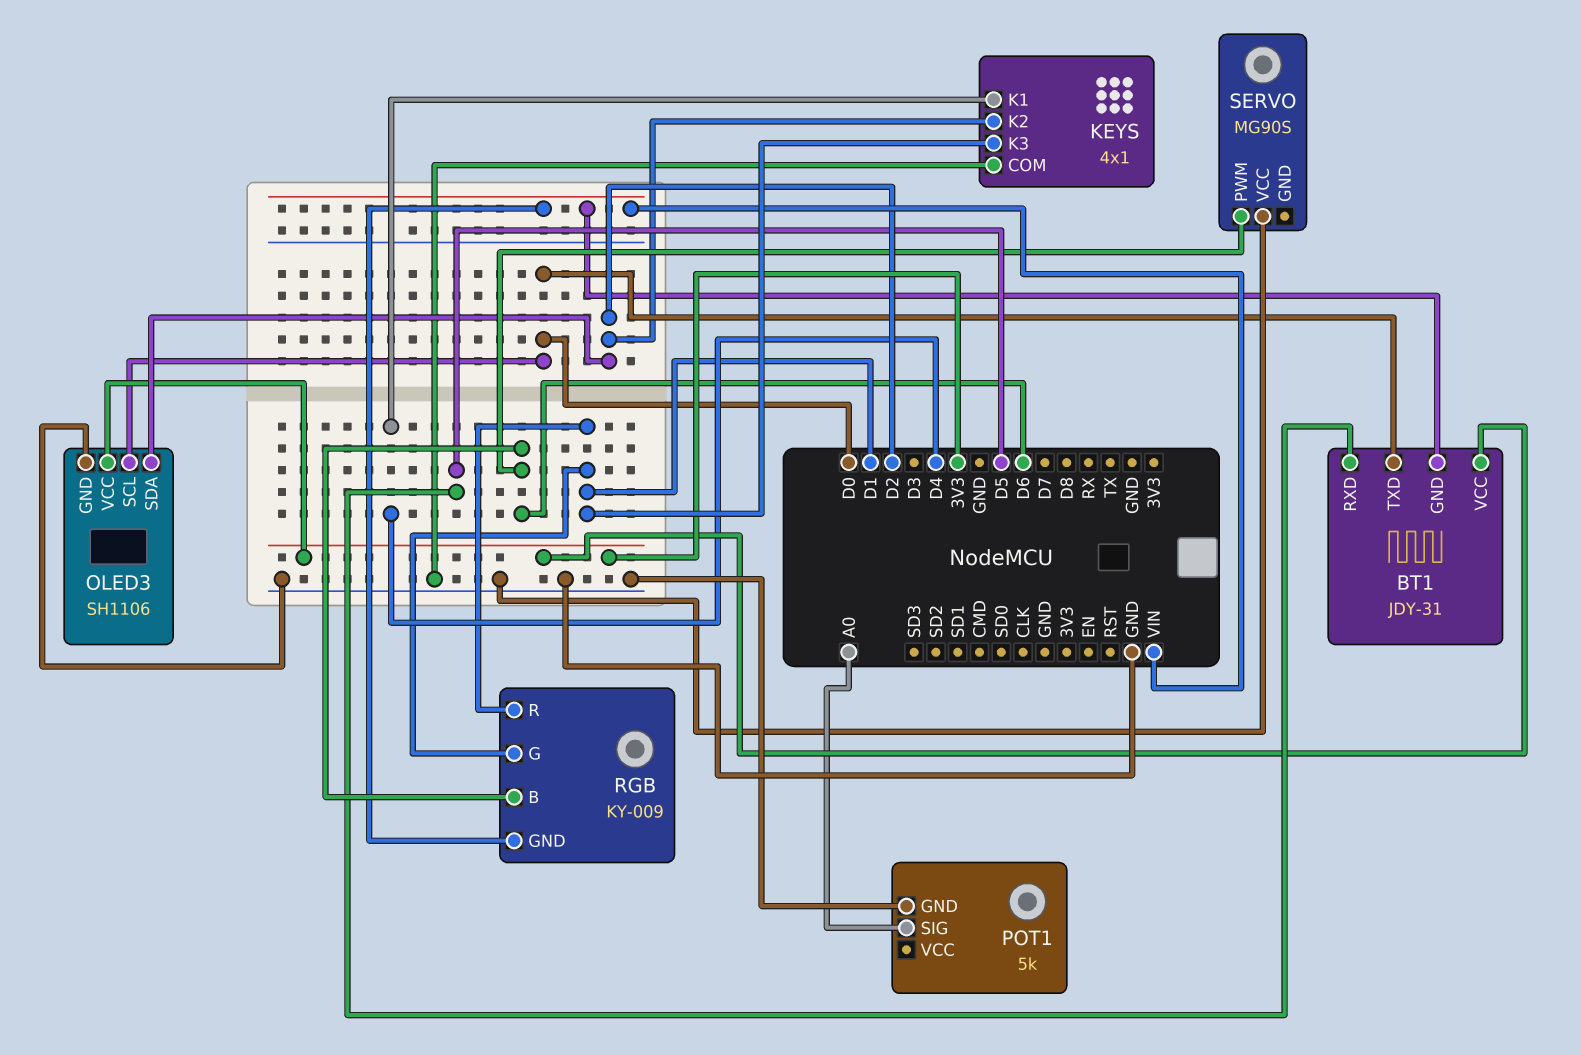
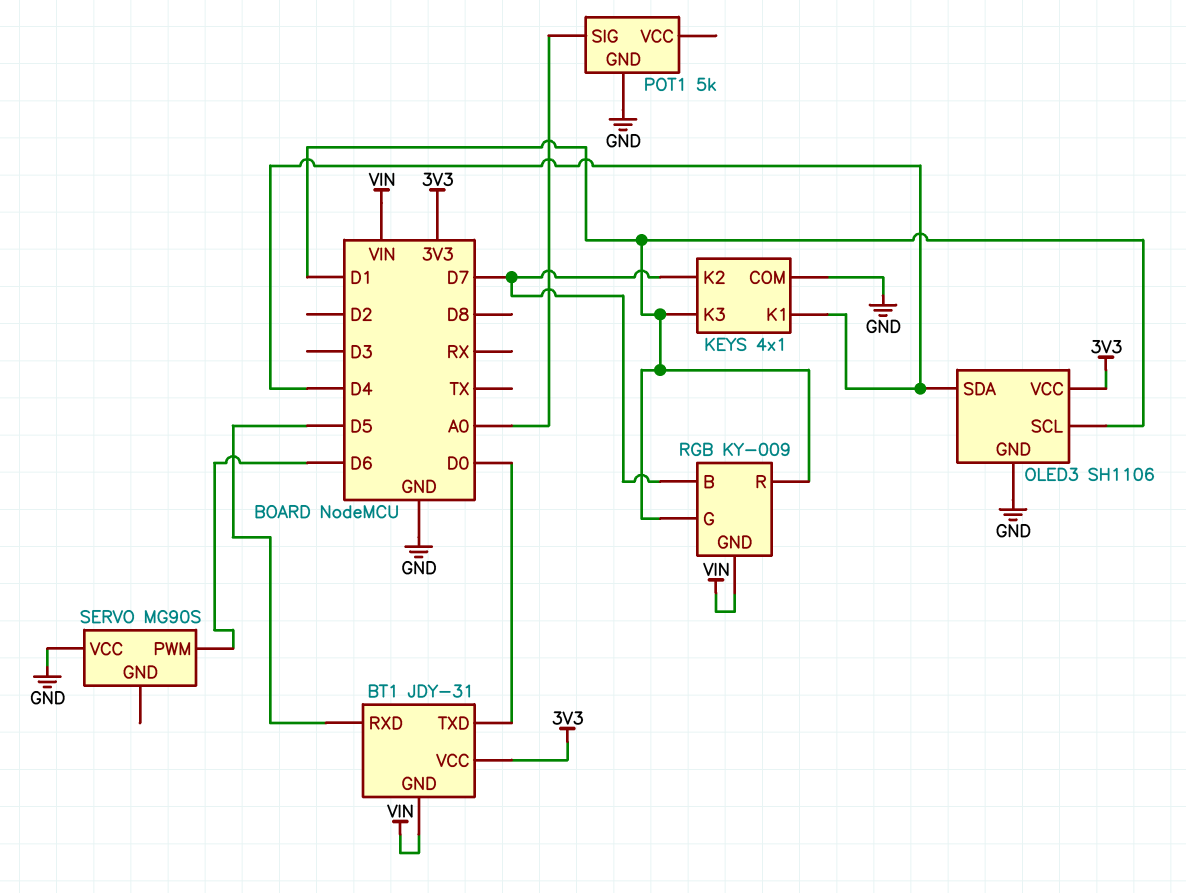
KEYS pin K2: D2 -> D7
OLED3 pin SCL: D0 -> D1
OLED3 pin SDA: D2 -> D4
RGB pin B: D6 -> D7

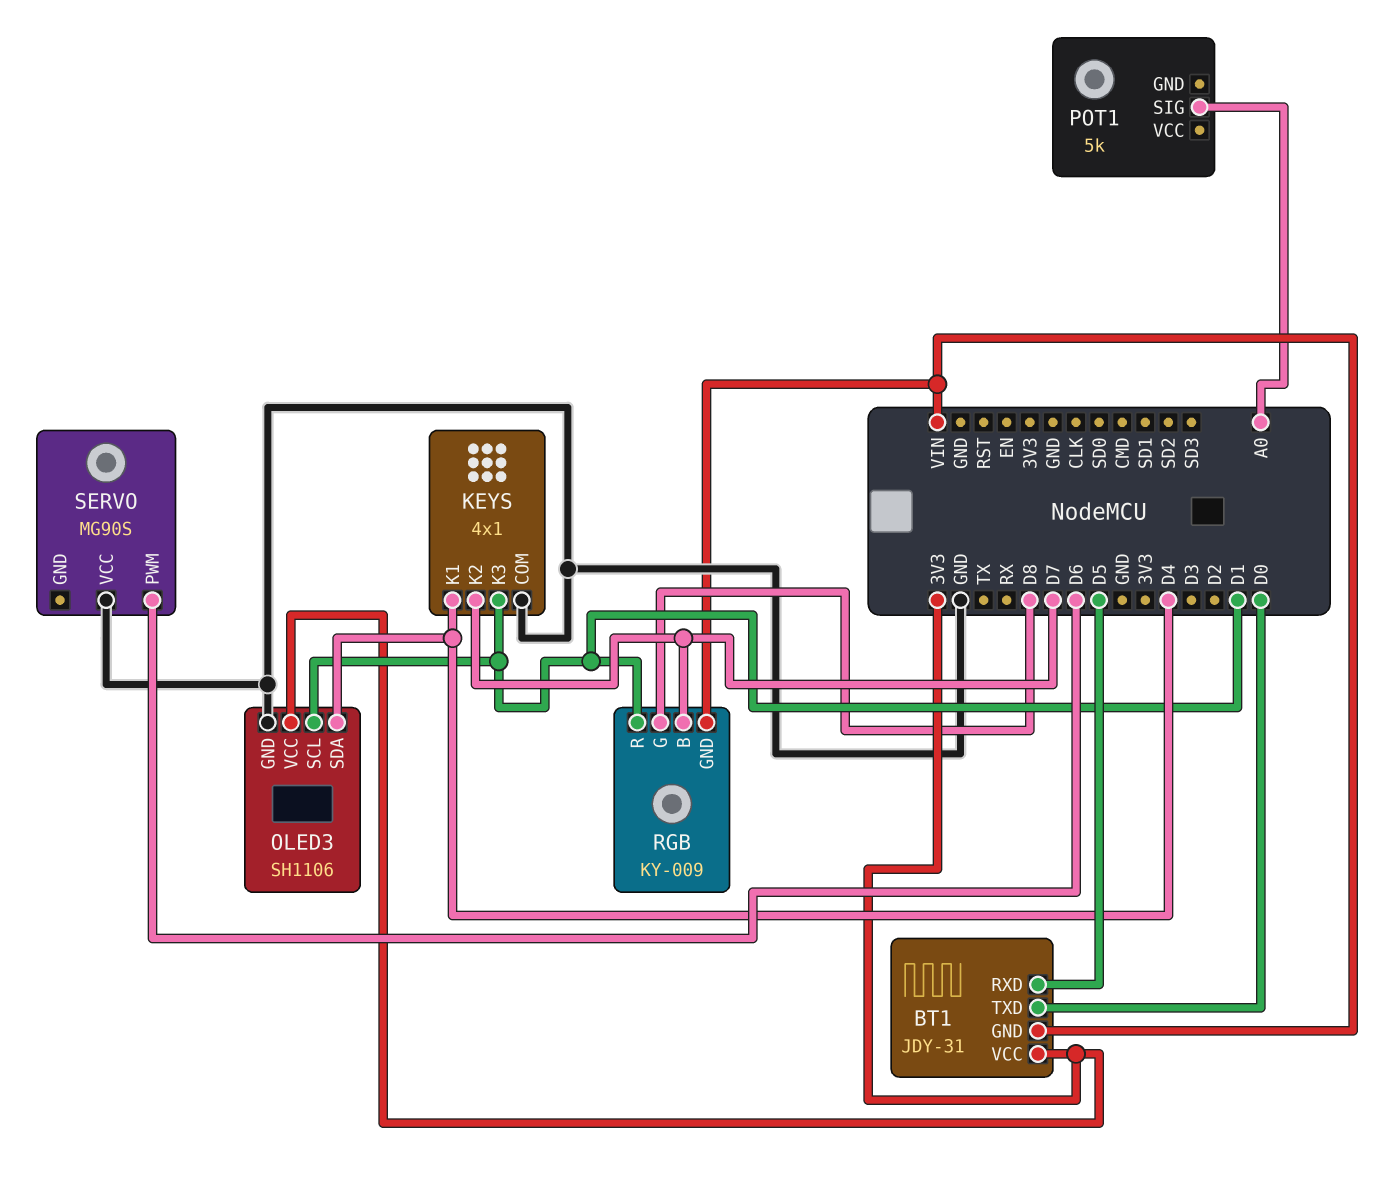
POT1 pin GND: GND -> none
RGB pin G: D1 -> D8

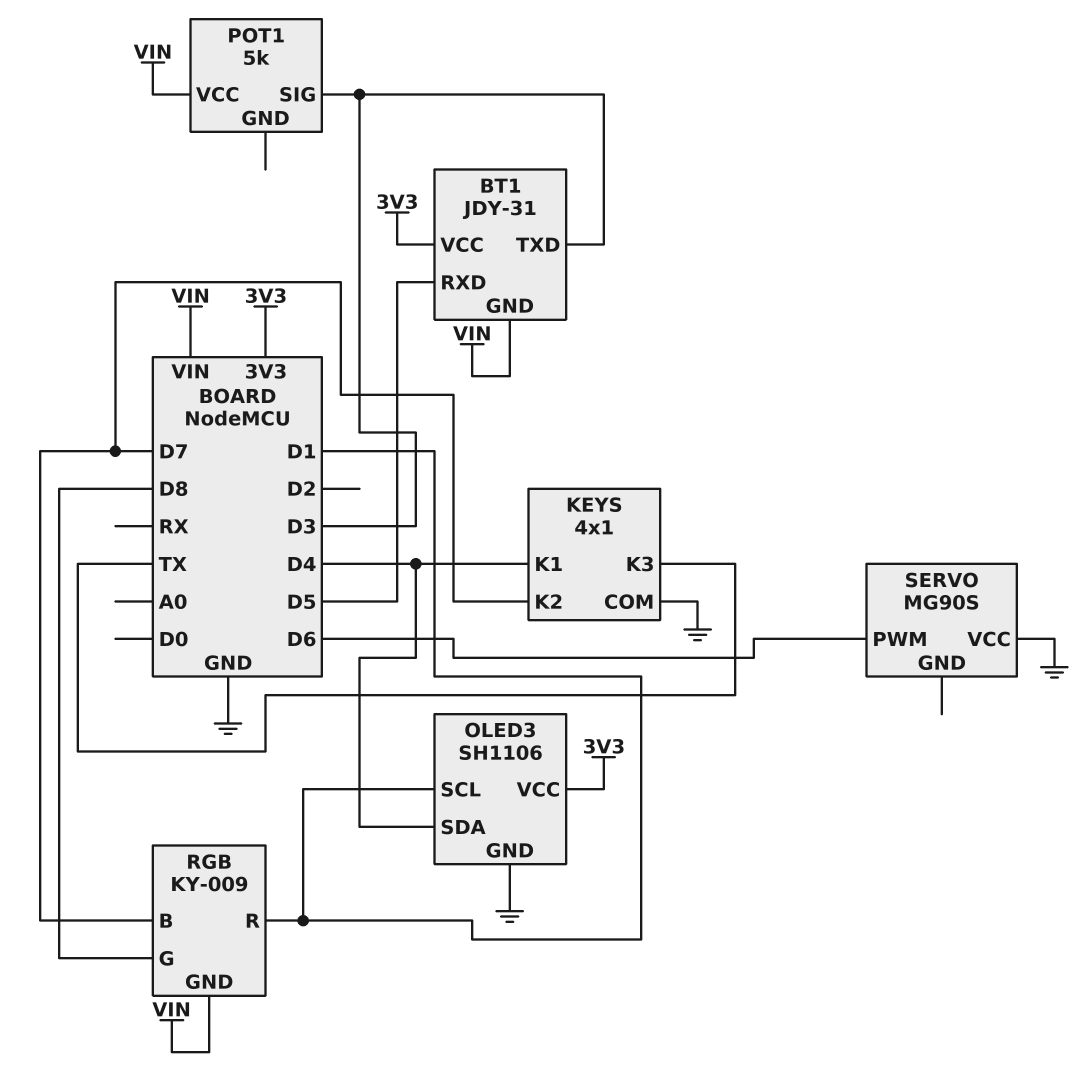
BT1 pin TXD: D0 -> D3
KEYS pin K3: D1 -> TX
POT1 pin SIG: A0 -> D3
POT1 pin VCC: none -> VIN

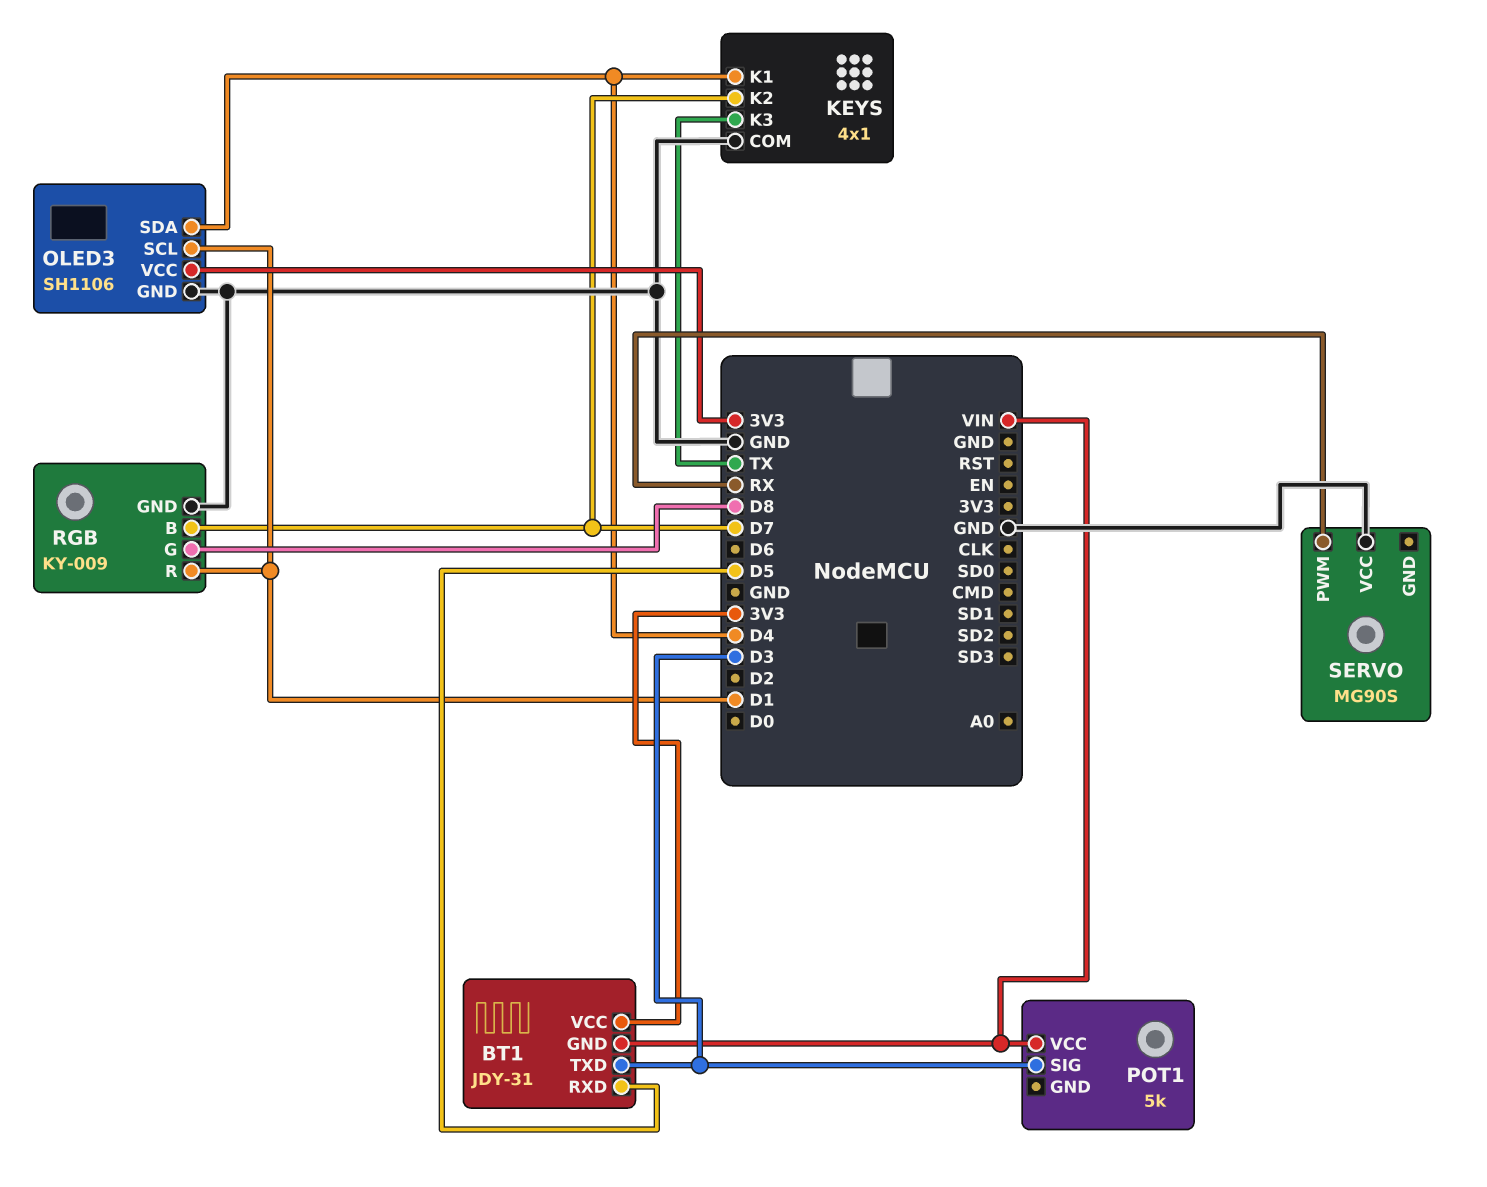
RGB pin GND: VIN -> GND
SERVO pin PWM: D6 -> RX

